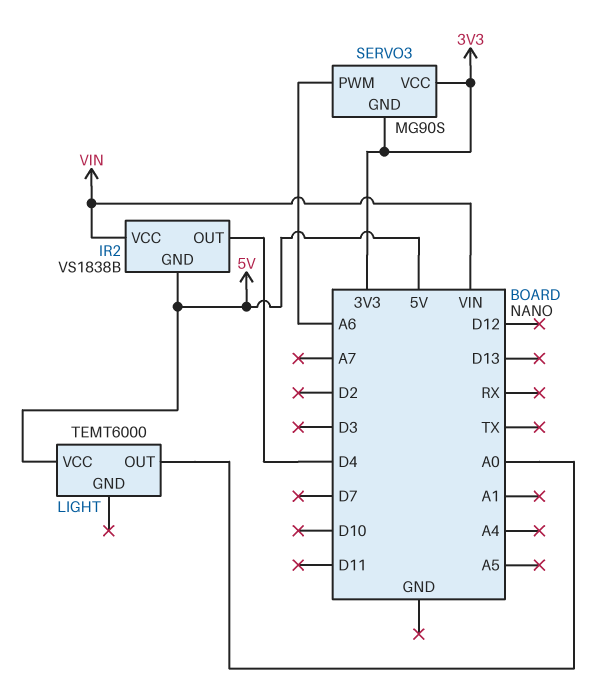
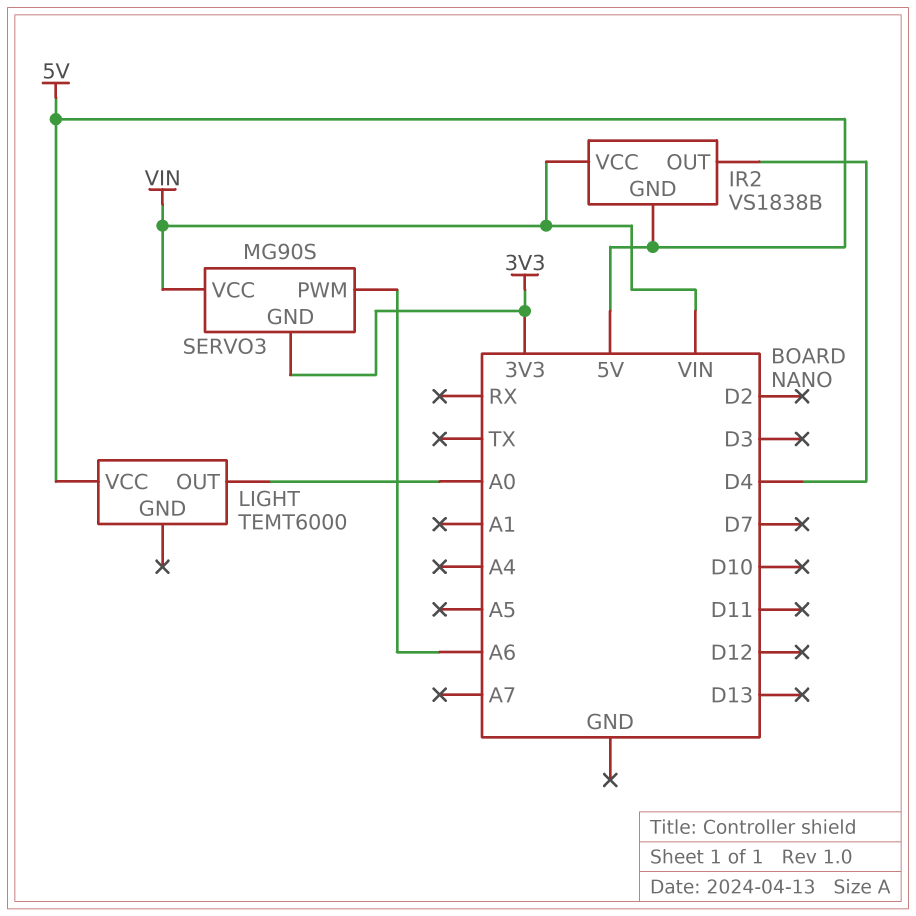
SERVO3 pin VCC: 3V3 -> VIN

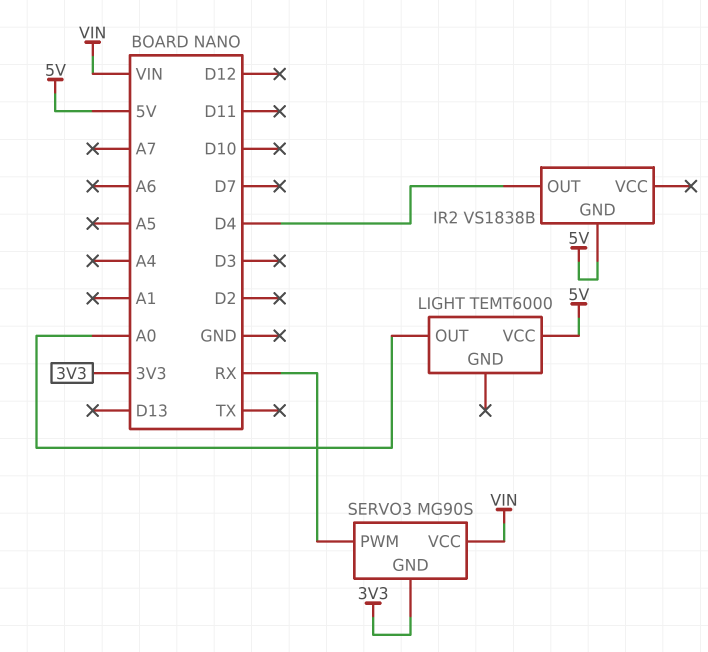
IR2 pin VCC: VIN -> none
SERVO3 pin PWM: A6 -> RX

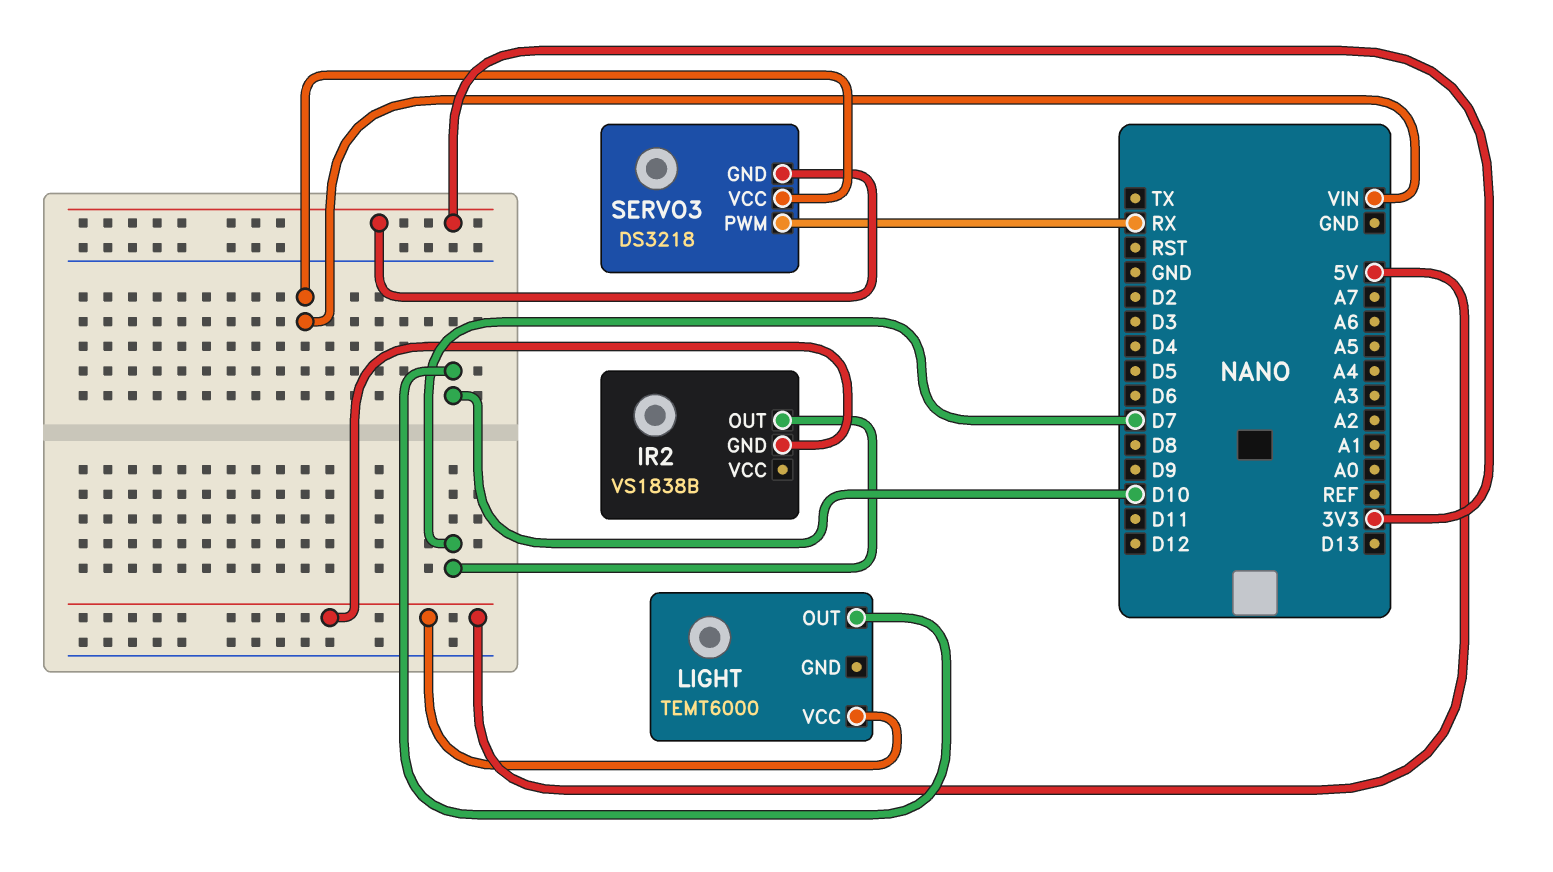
IR2 pin OUT: D4 -> D7
LIGHT pin OUT: A0 -> D10
SERVO3: MG90S -> DS3218

